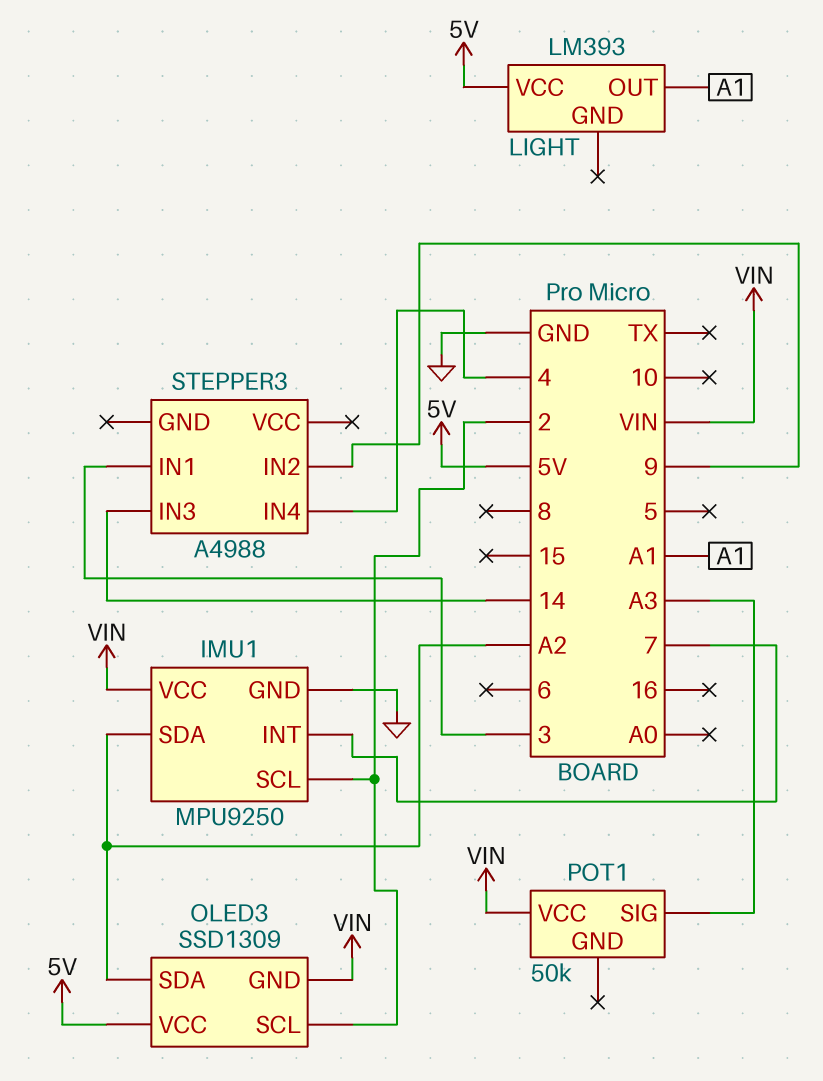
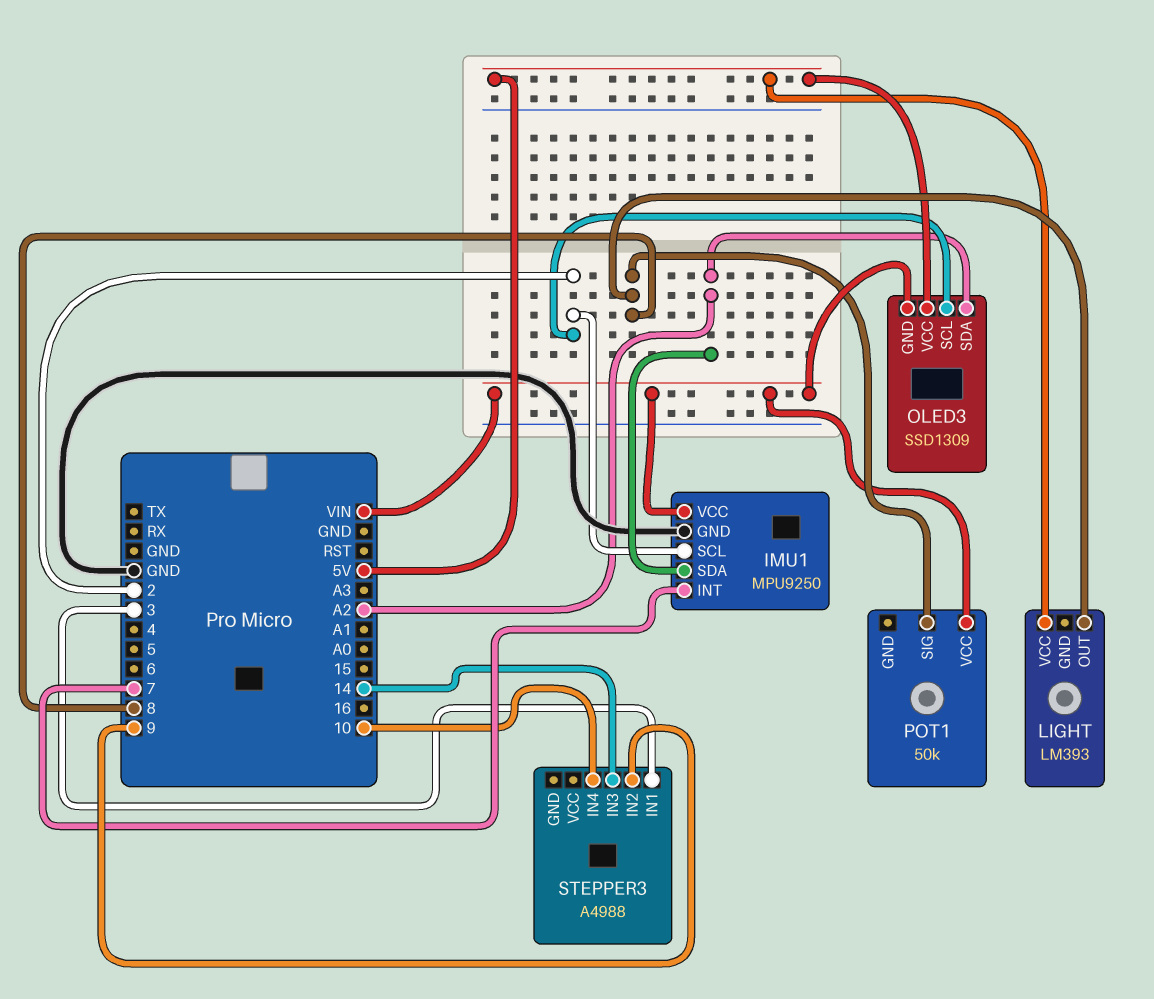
LIGHT pin OUT: A1 -> 8
POT1 pin SIG: A3 -> 8
STEPPER3 pin IN4: 4 -> 10

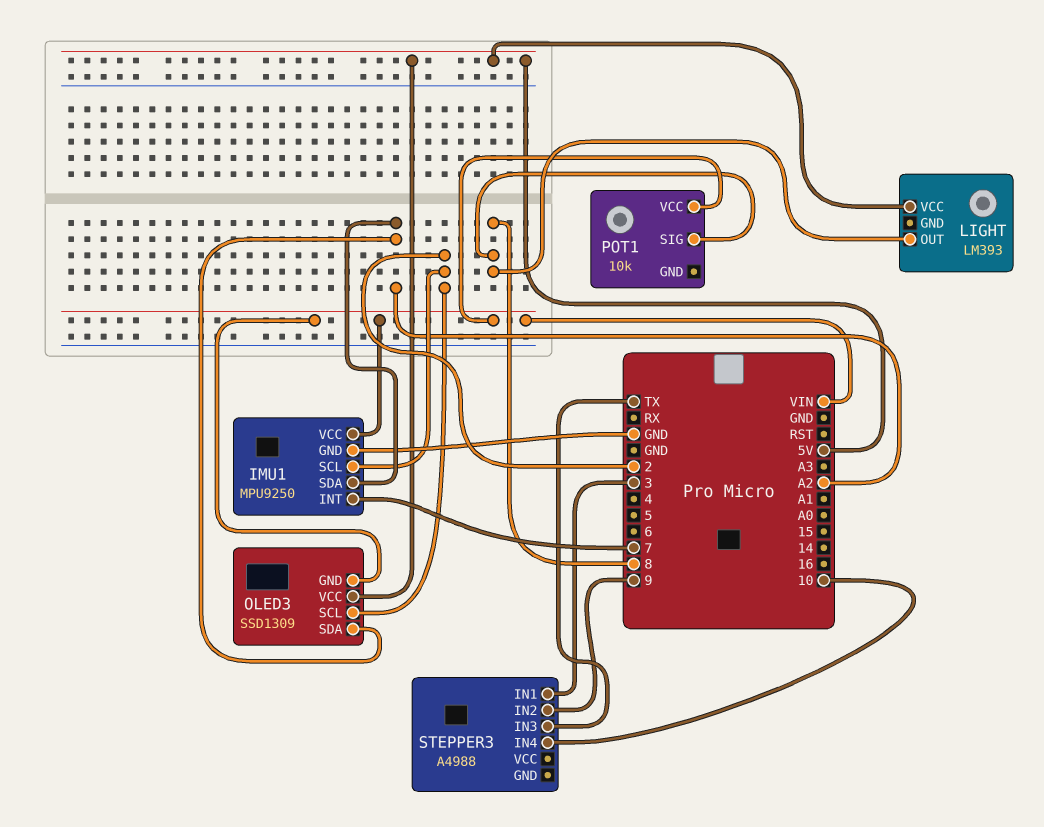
POT1: 50k -> 10k
STEPPER3 pin IN3: 14 -> TX

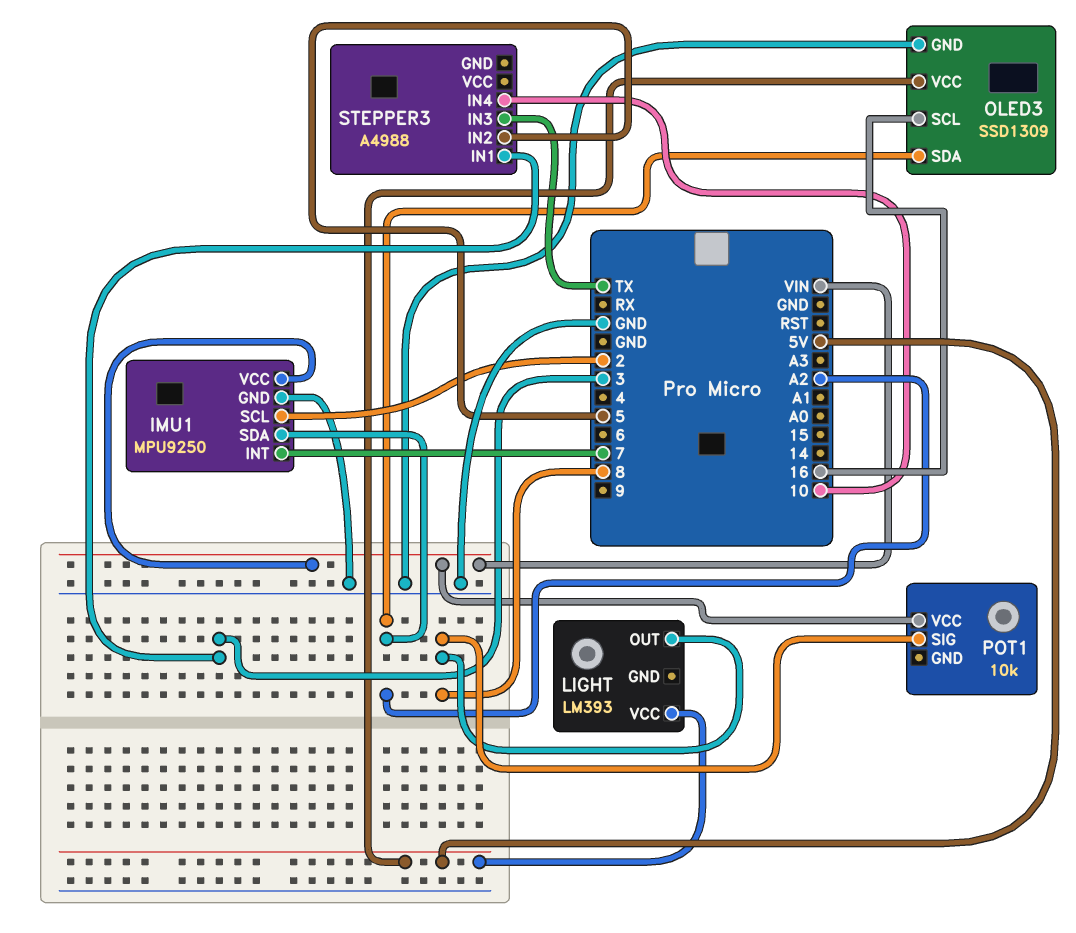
OLED3 pin GND: VIN -> GND
OLED3 pin SCL: 2 -> 16
STEPPER3 pin IN2: 9 -> 5

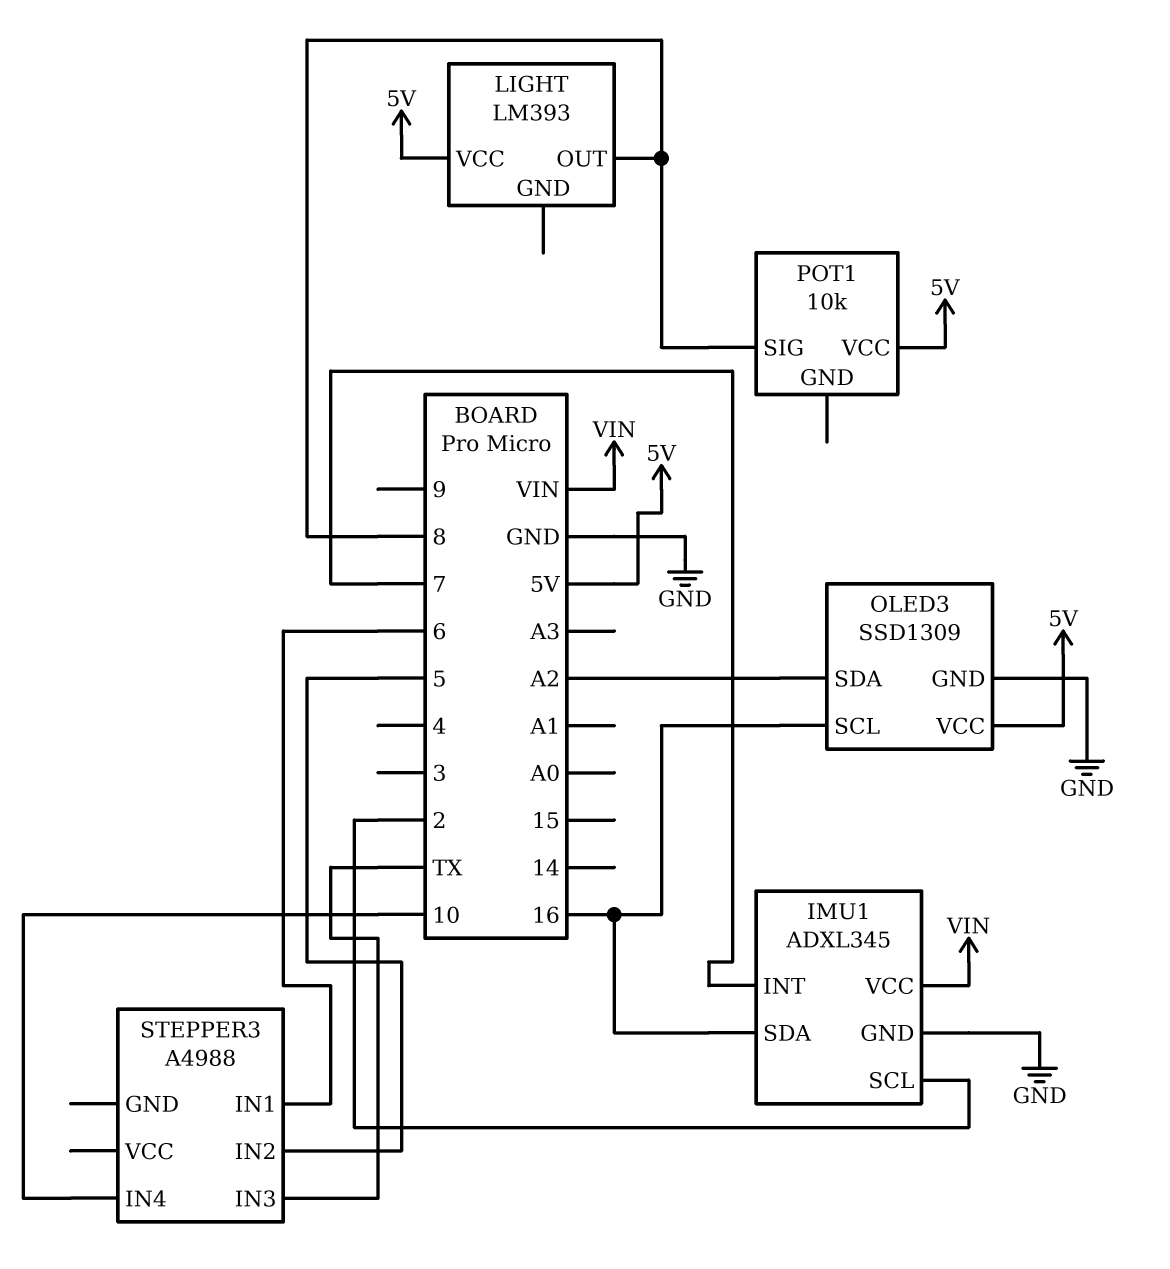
IMU1: MPU9250 -> ADXL345
IMU1 pin SDA: A2 -> 16
POT1 pin VCC: VIN -> 5V
STEPPER3 pin IN1: 3 -> 6

